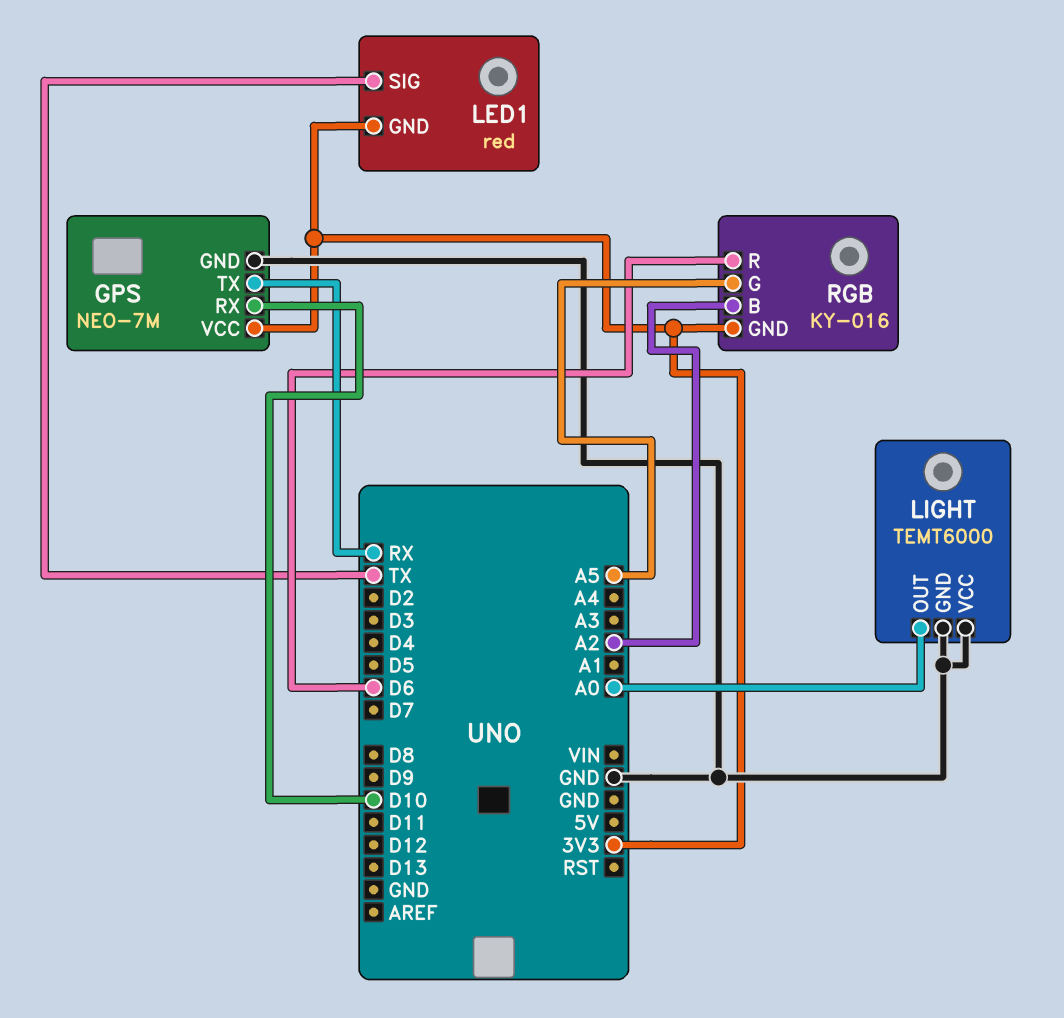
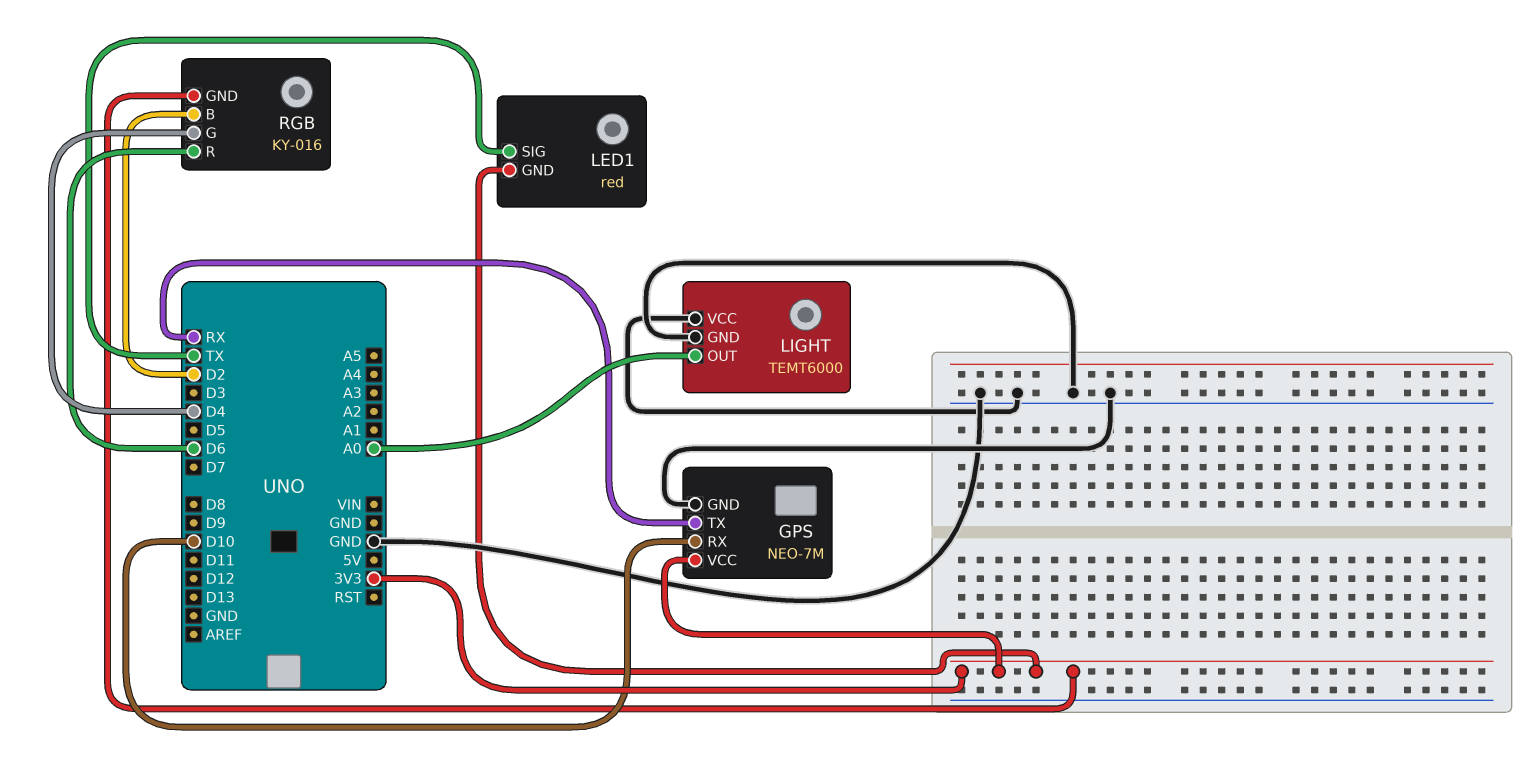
RGB pin B: A2 -> D2
RGB pin G: A5 -> D4

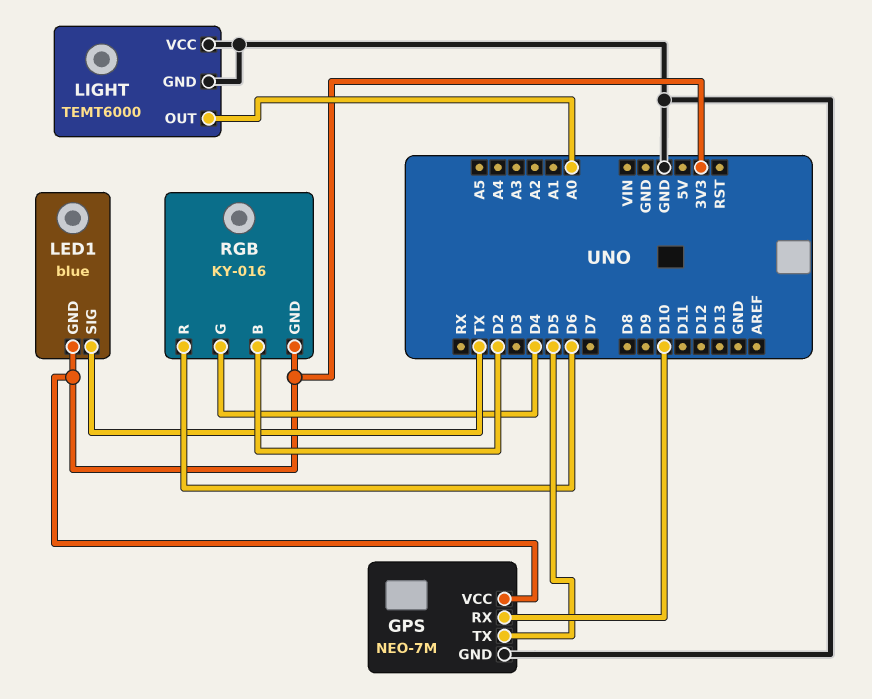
GPS pin TX: RX -> D5
LED1: red -> blue

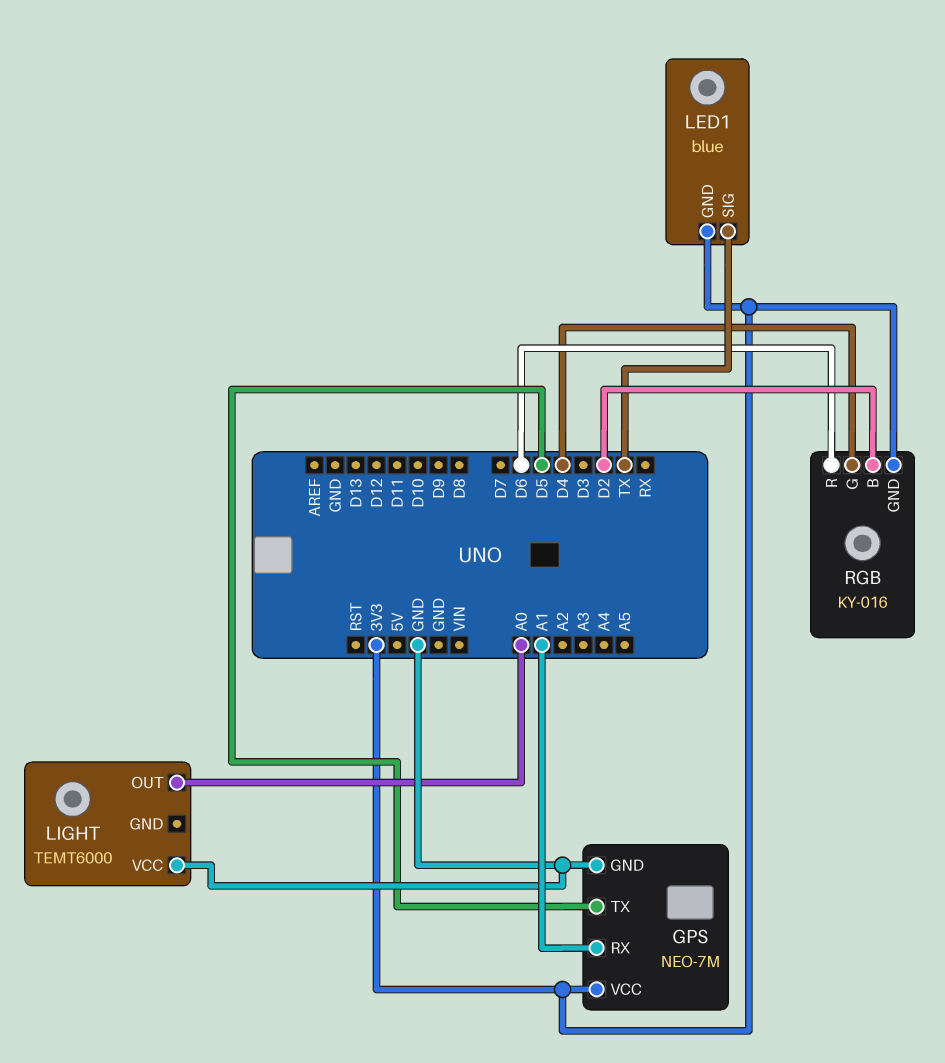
GPS pin RX: D10 -> A1
LIGHT pin GND: GND -> none

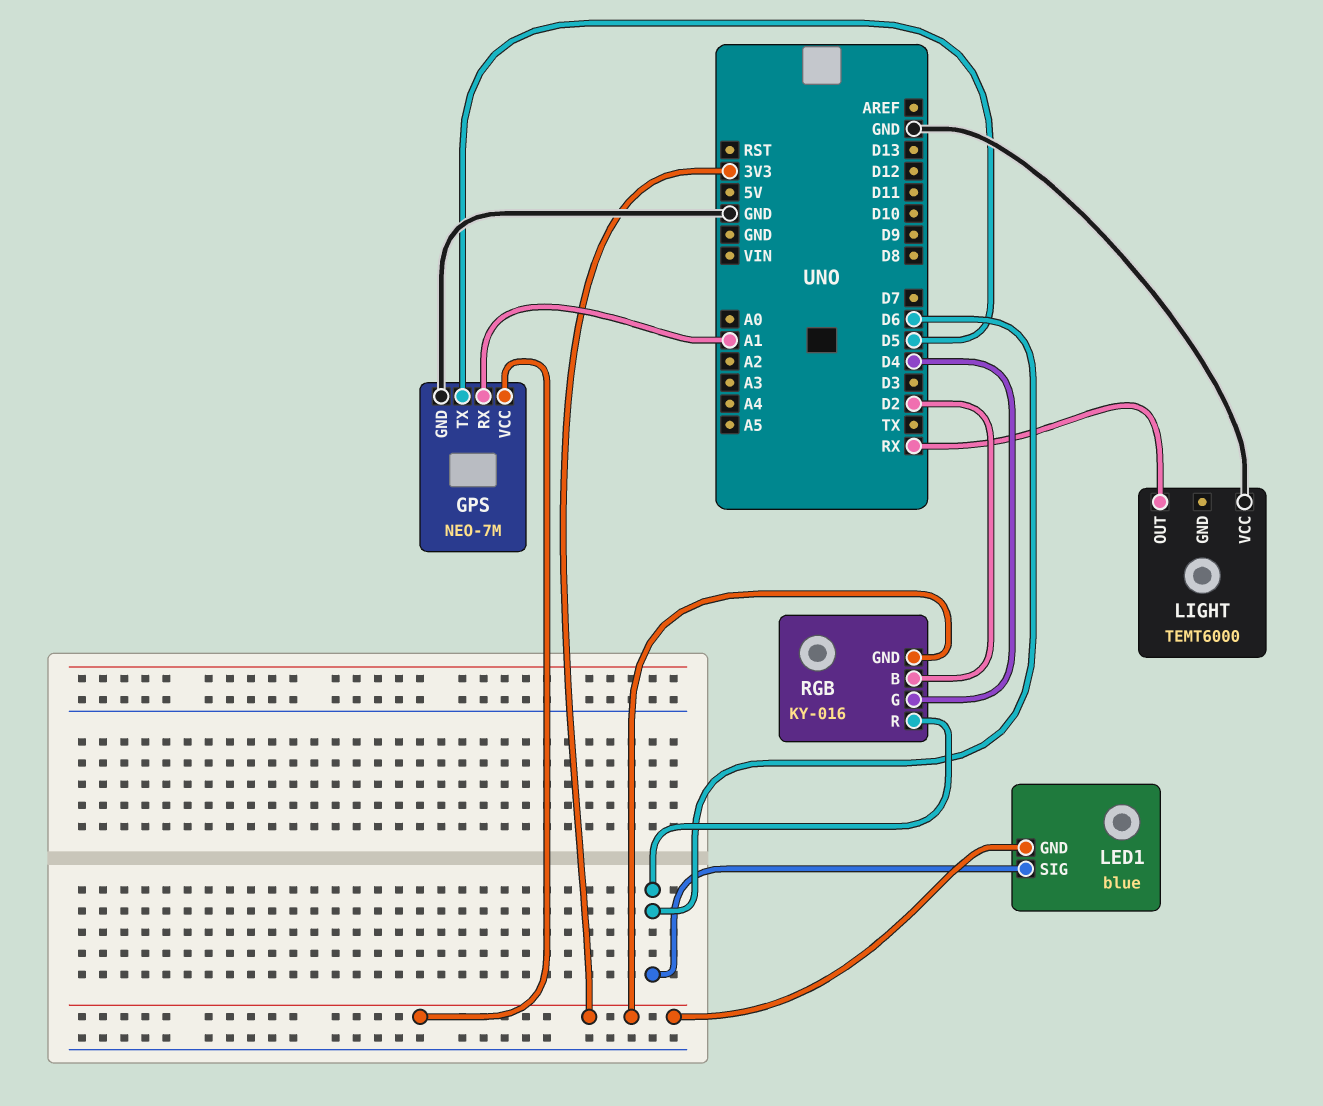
LED1 pin SIG: TX -> D6
LIGHT pin OUT: A0 -> RX

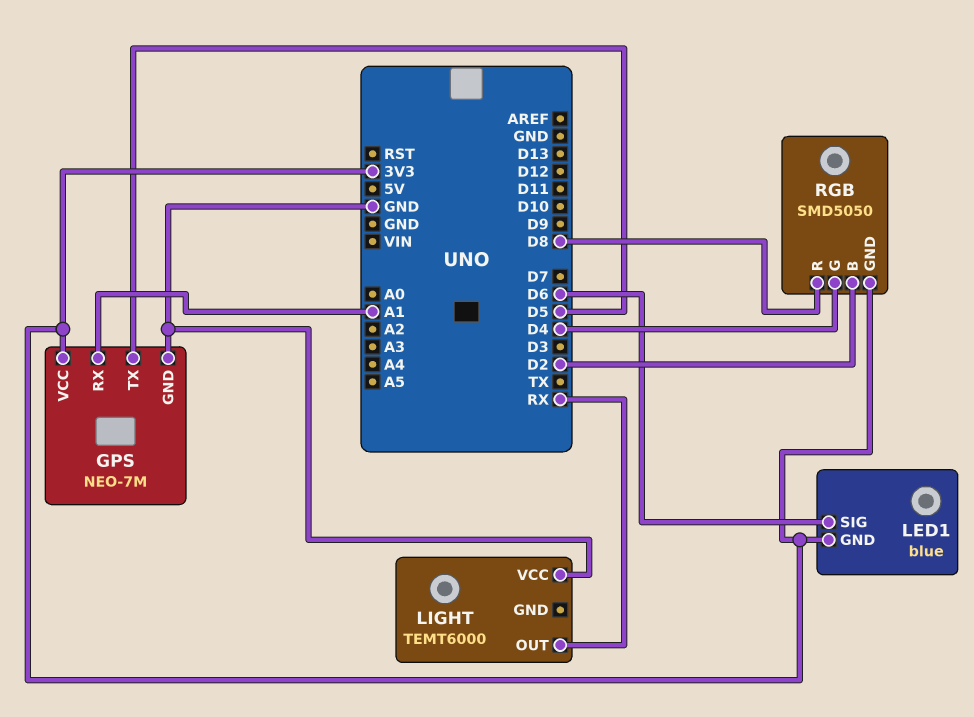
RGB: KY-016 -> SMD5050
RGB pin R: D6 -> D8

